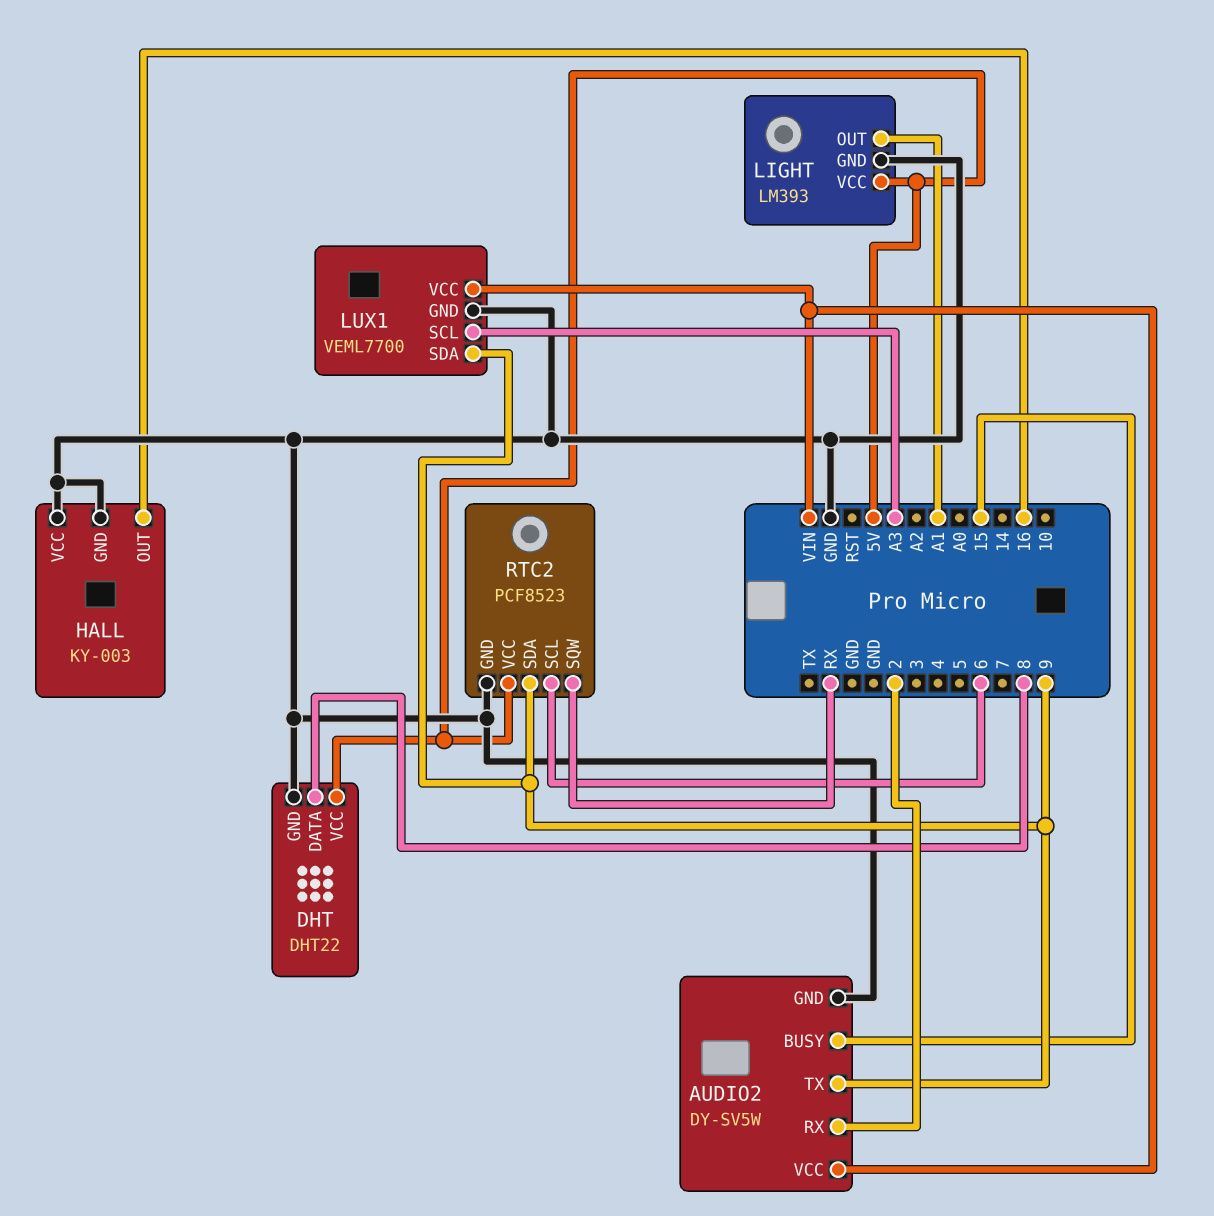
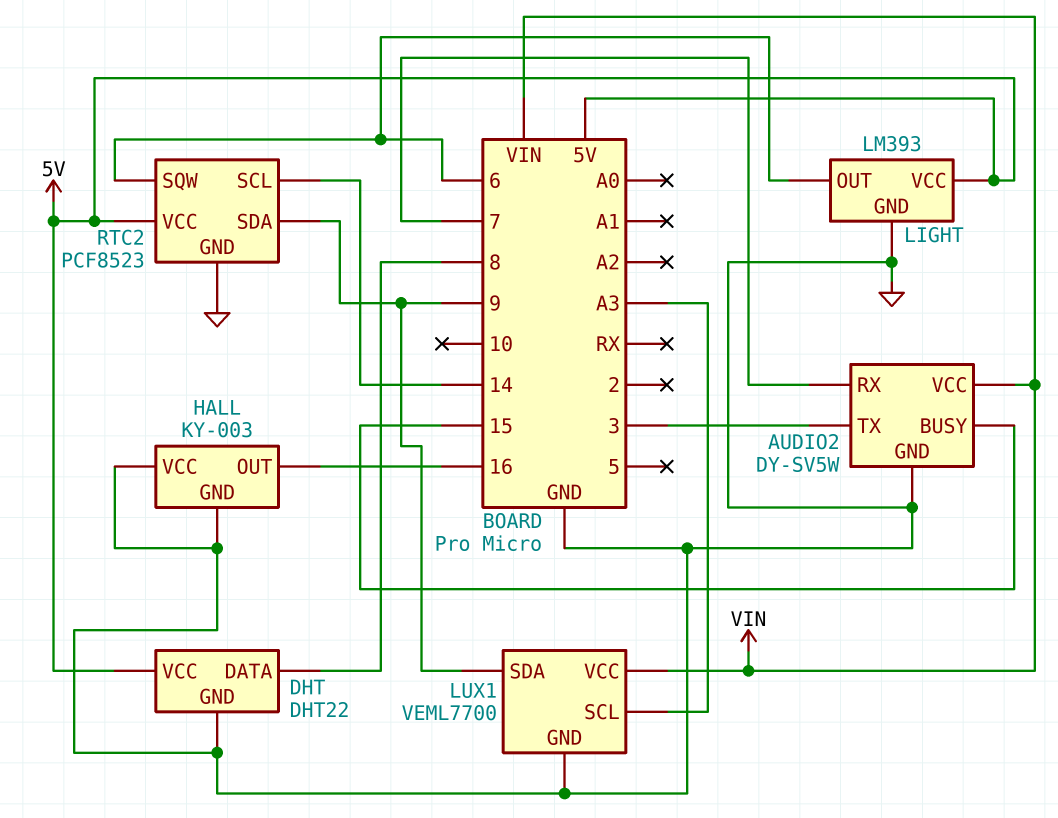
AUDIO2 pin RX: 2 -> 7
AUDIO2 pin TX: 9 -> 3
LIGHT pin OUT: A1 -> 6
RTC2 pin SCL: 6 -> 14
RTC2 pin SQW: RX -> 6

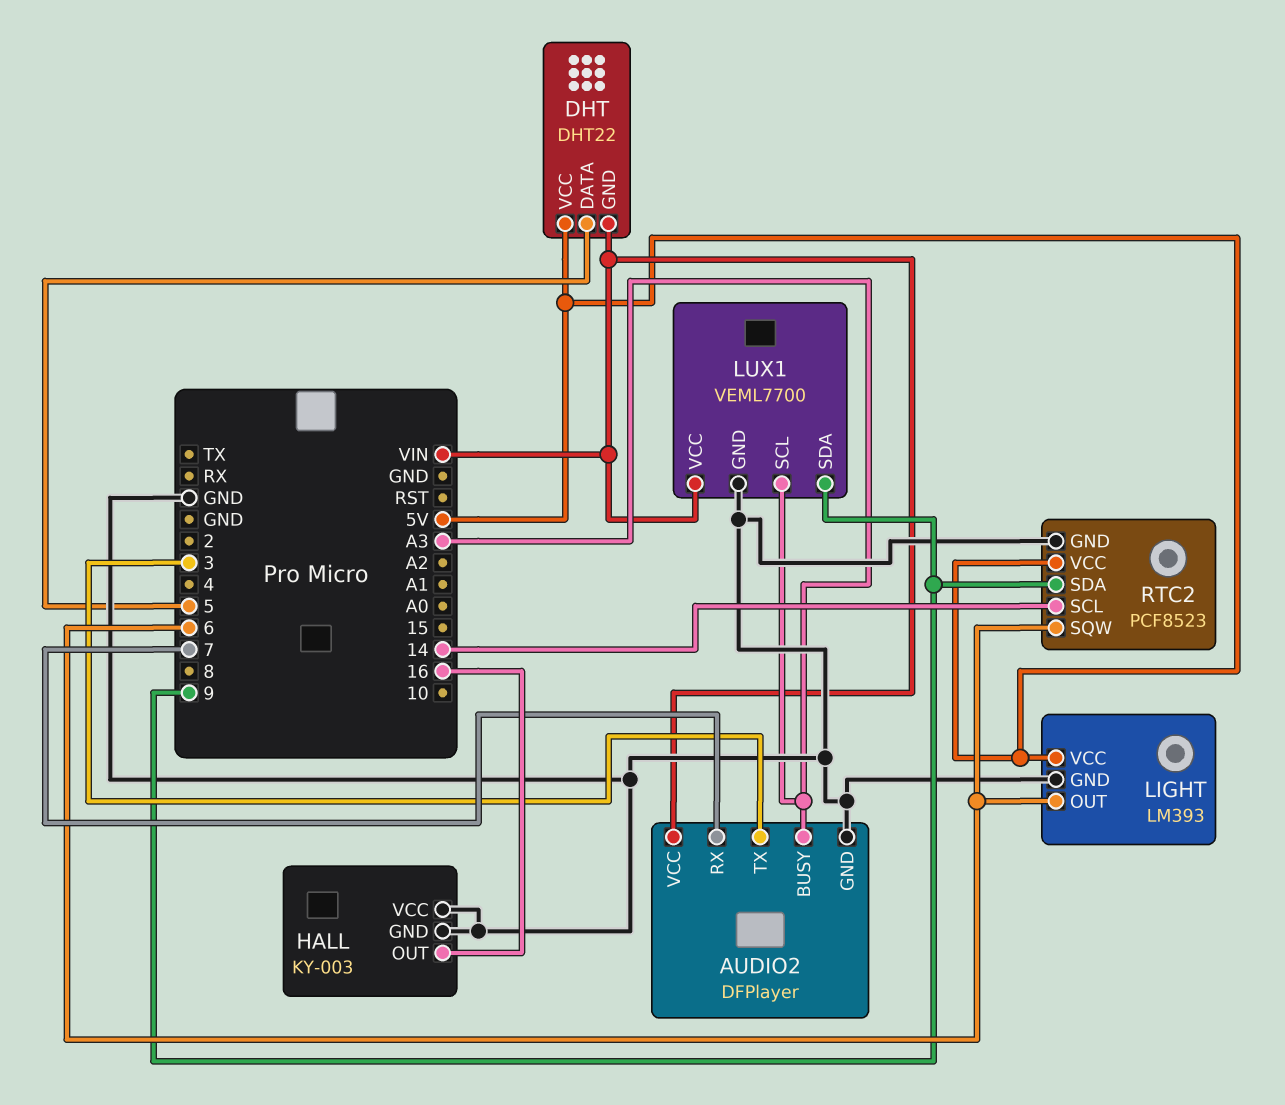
AUDIO2: DY-SV5W -> DFPlayer
AUDIO2 pin BUSY: 15 -> A3
DHT pin DATA: 8 -> 5
DHT pin GND: GND -> VIN

